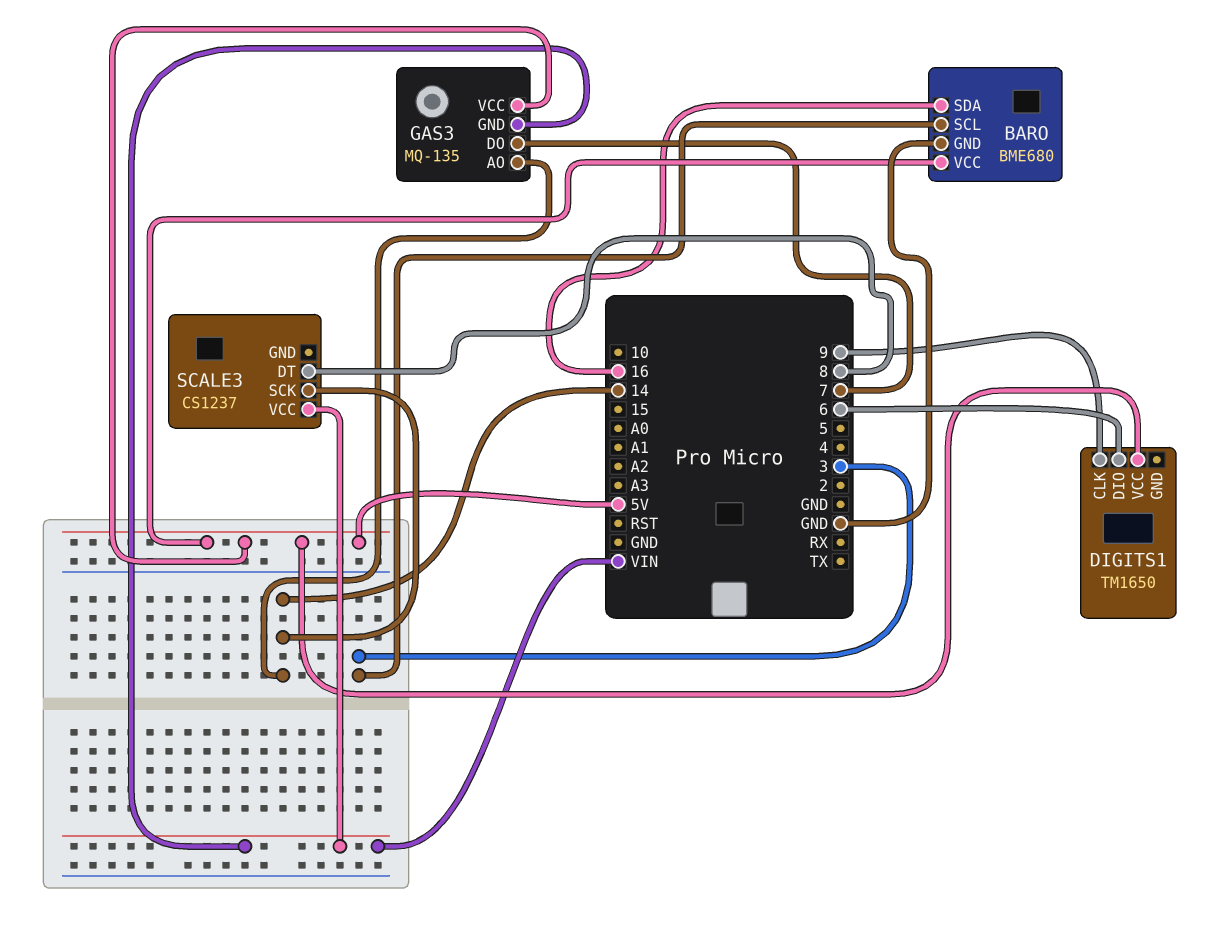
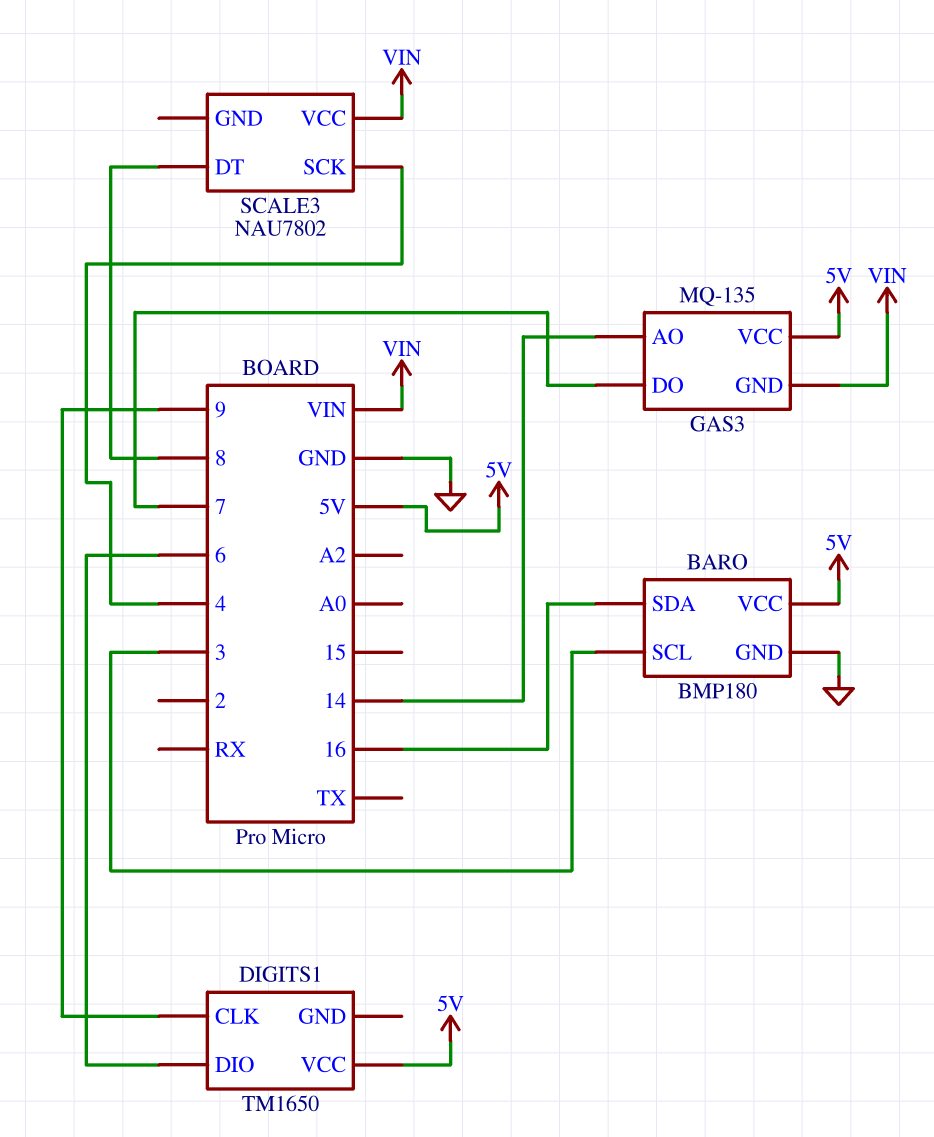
BARO: BME680 -> BMP180
SCALE3: CS1237 -> NAU7802
SCALE3 pin SCK: 14 -> 4

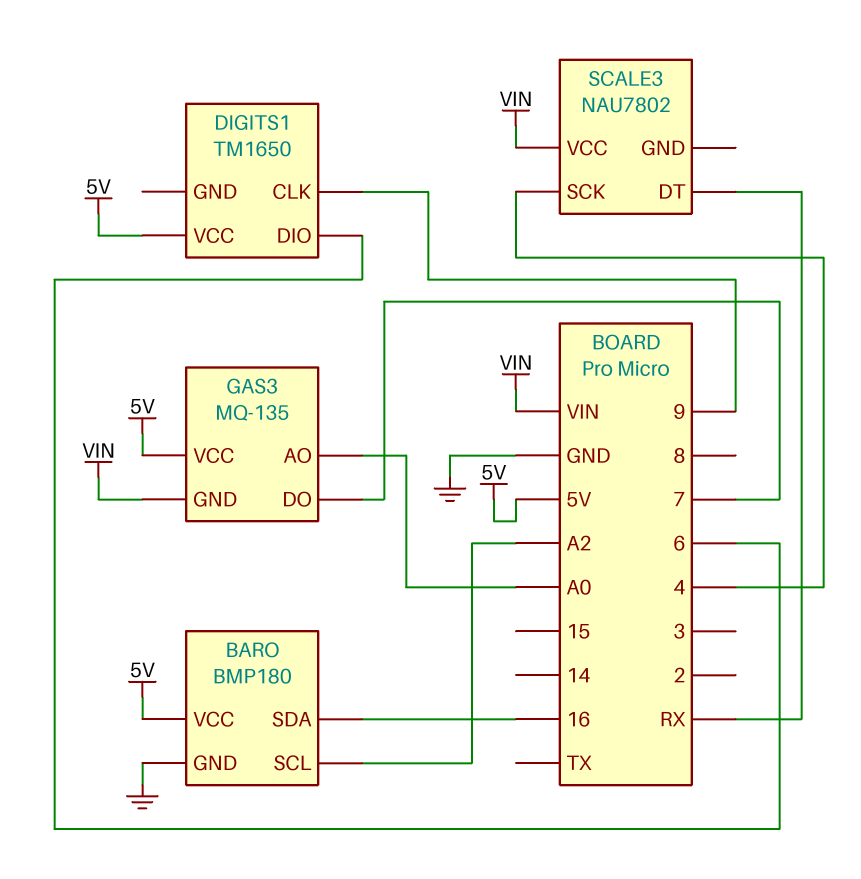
BARO pin SCL: 3 -> A2
GAS3 pin AO: 14 -> A0
SCALE3 pin DT: 8 -> RX

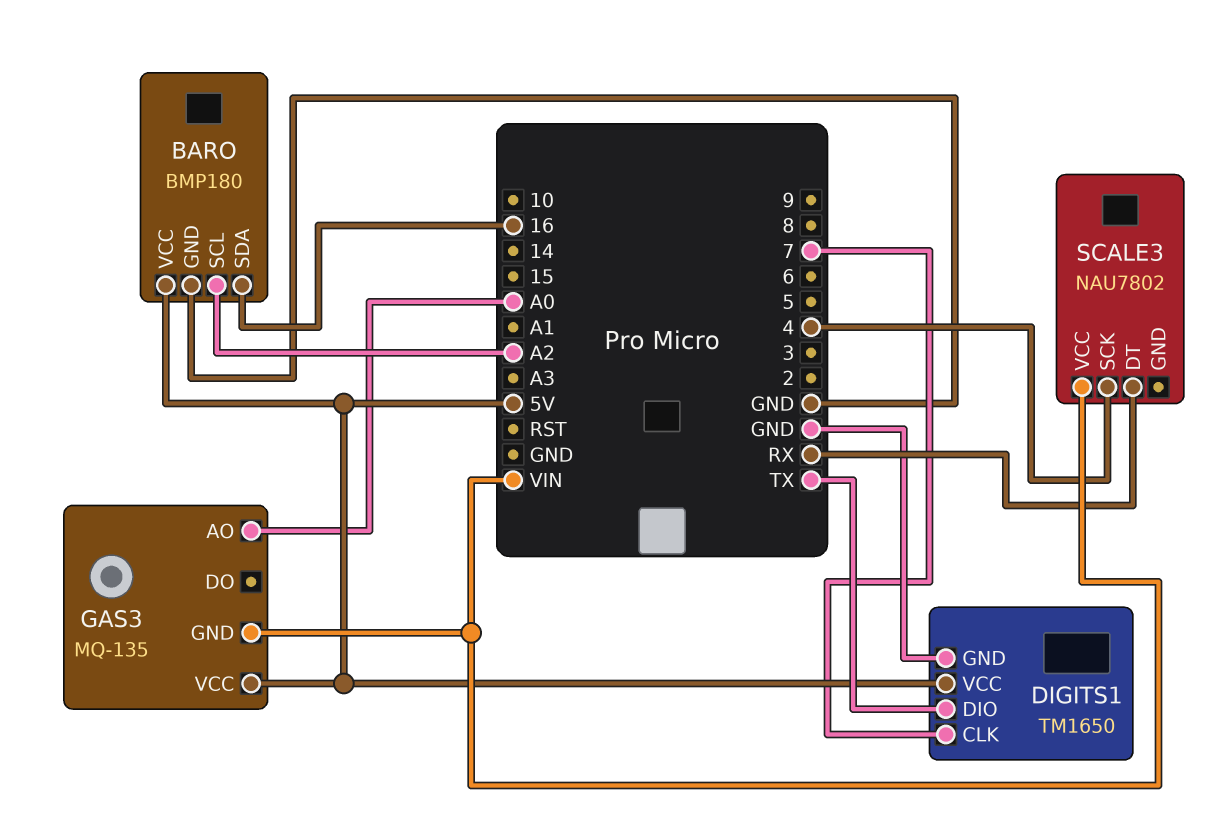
DIGITS1 pin CLK: 9 -> 7
DIGITS1 pin DIO: 6 -> TX
DIGITS1 pin GND: none -> GND
GAS3 pin DO: 7 -> none

